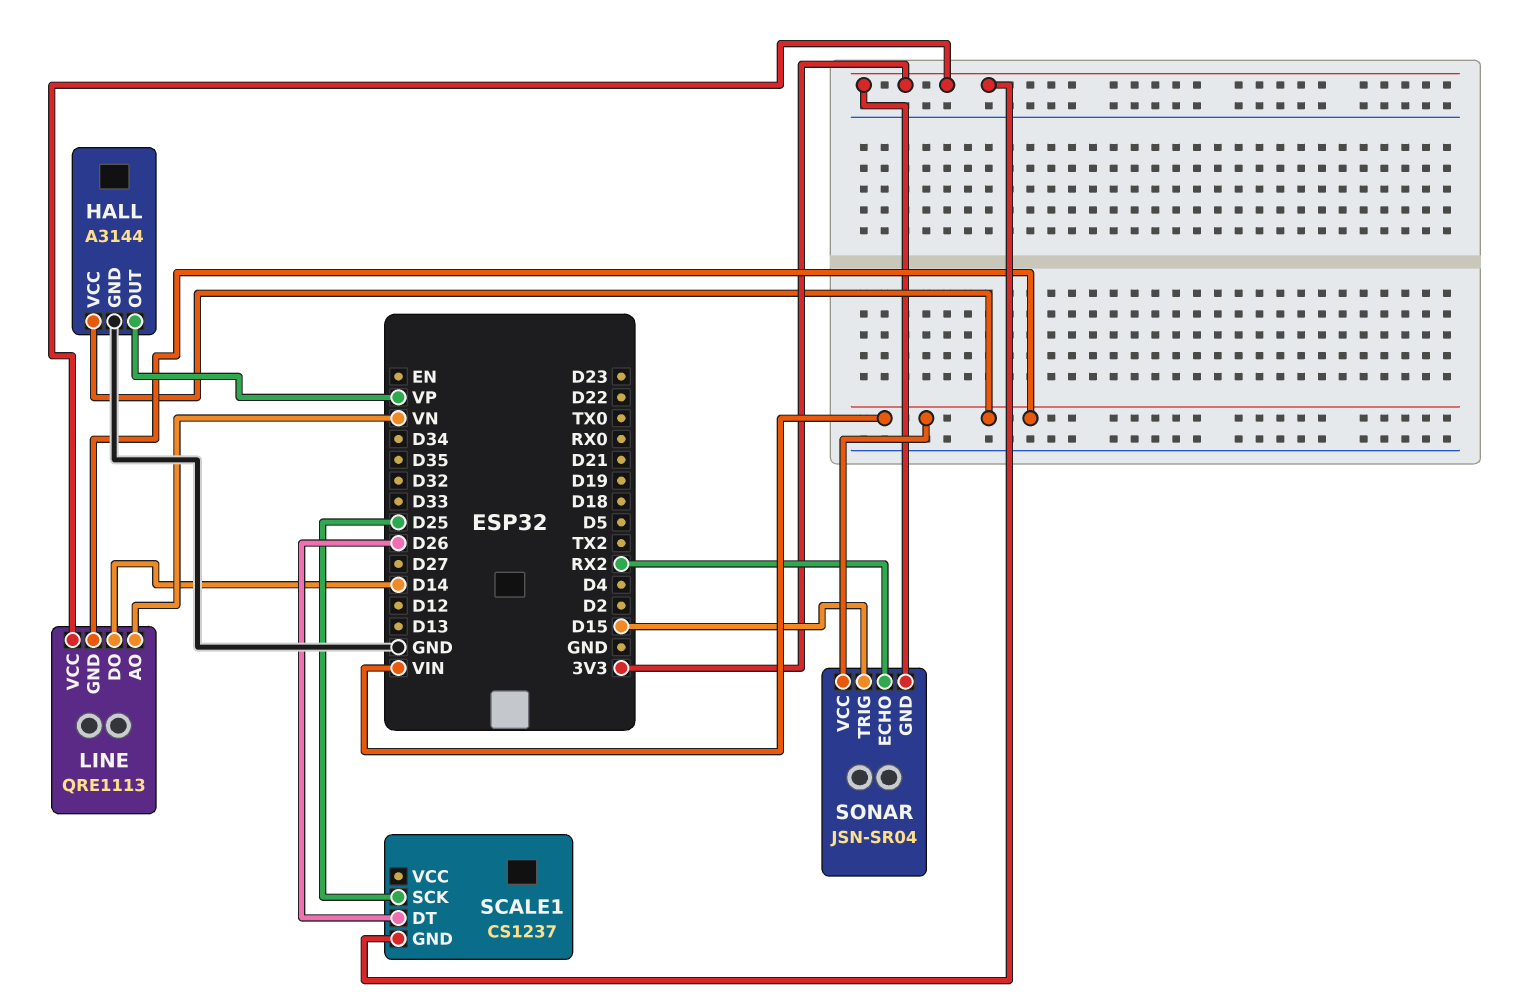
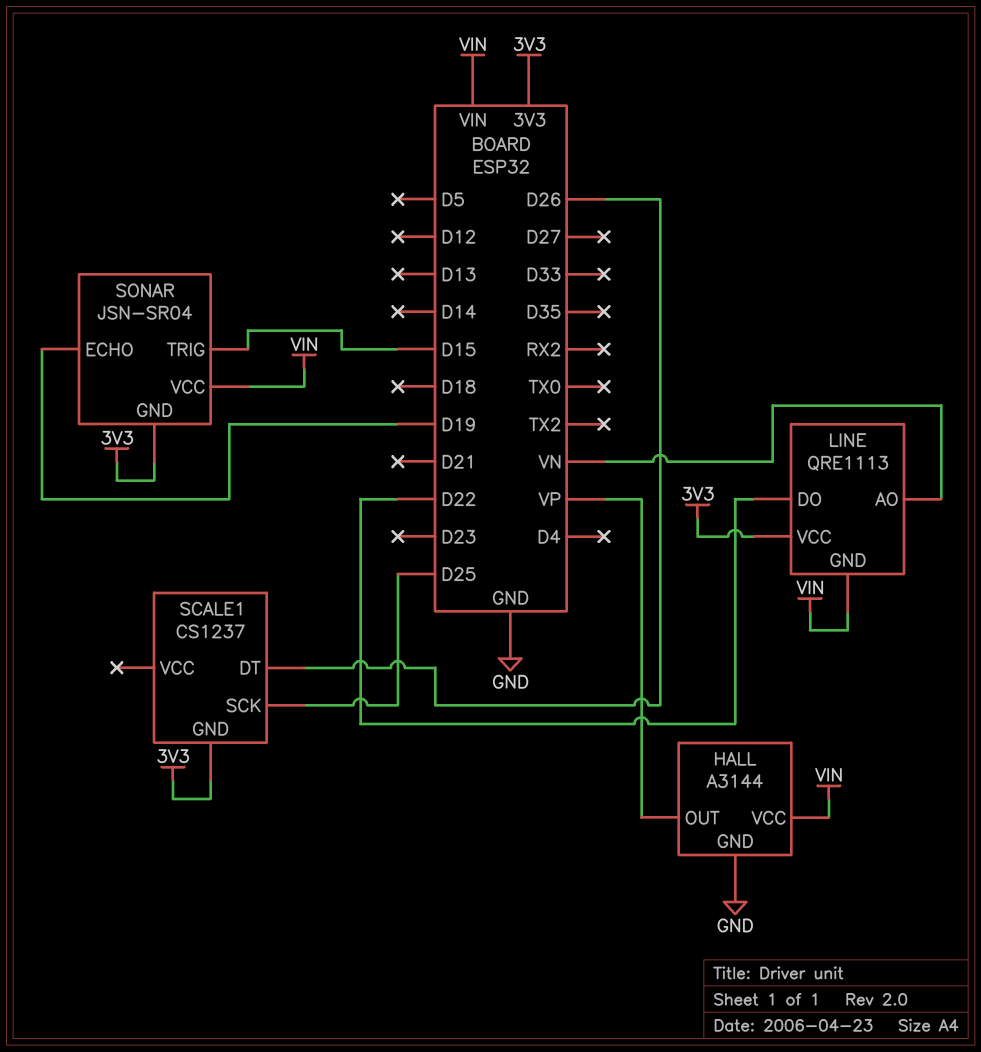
LINE pin DO: D14 -> D22
SONAR pin ECHO: RX2 -> D19

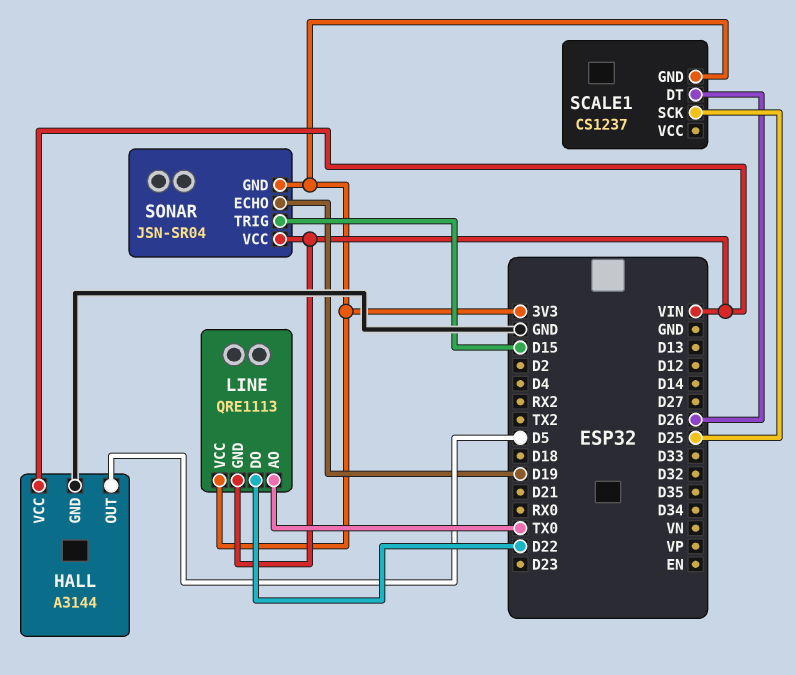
HALL pin OUT: VP -> D5
LINE pin AO: VN -> TX0

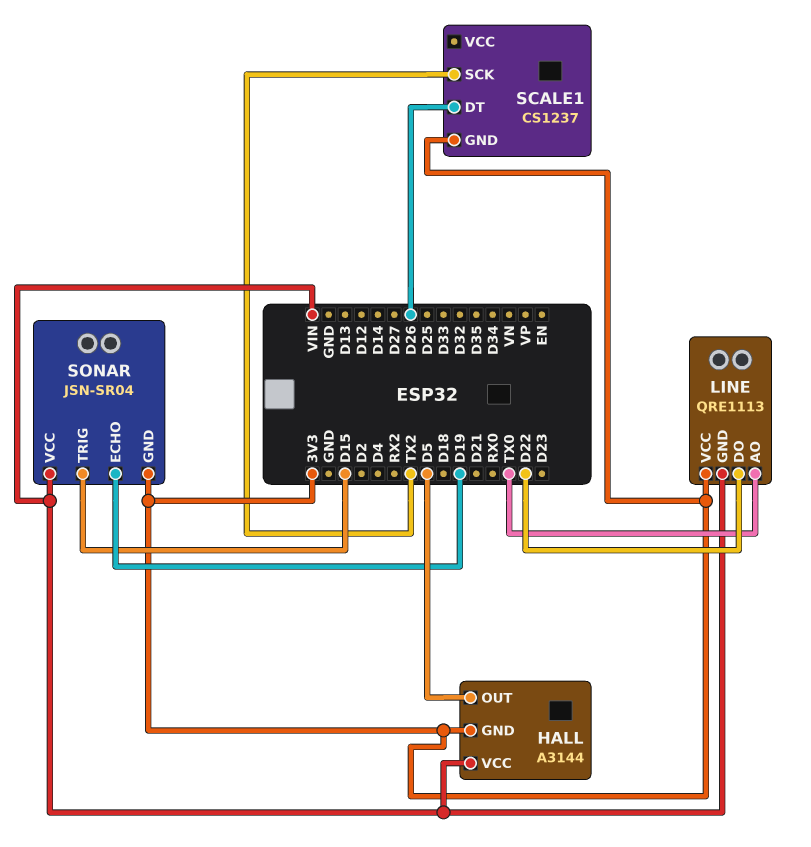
HALL pin GND: GND -> 3V3
SCALE1 pin SCK: D25 -> TX2

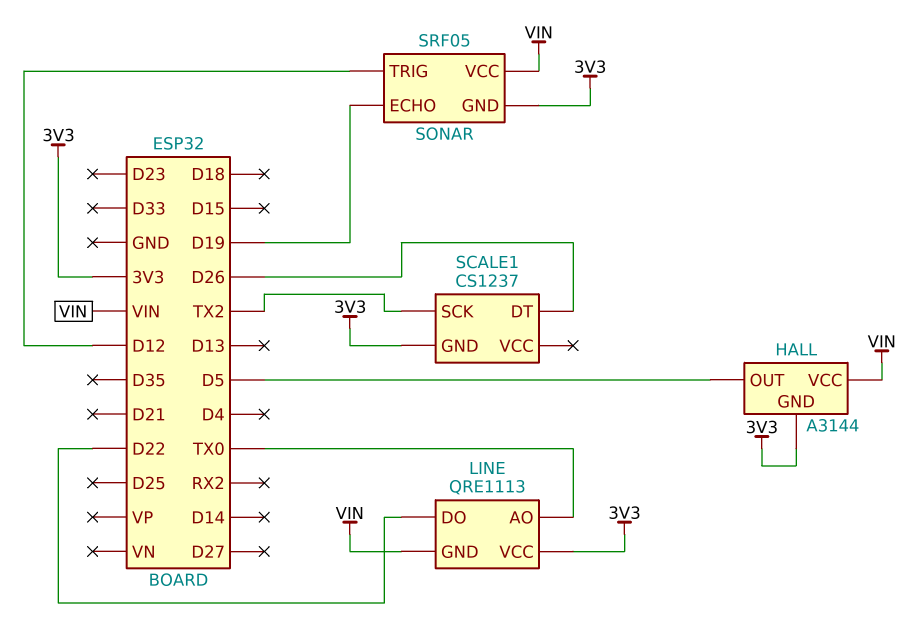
SONAR: JSN-SR04 -> SRF05
SONAR pin TRIG: D15 -> D12

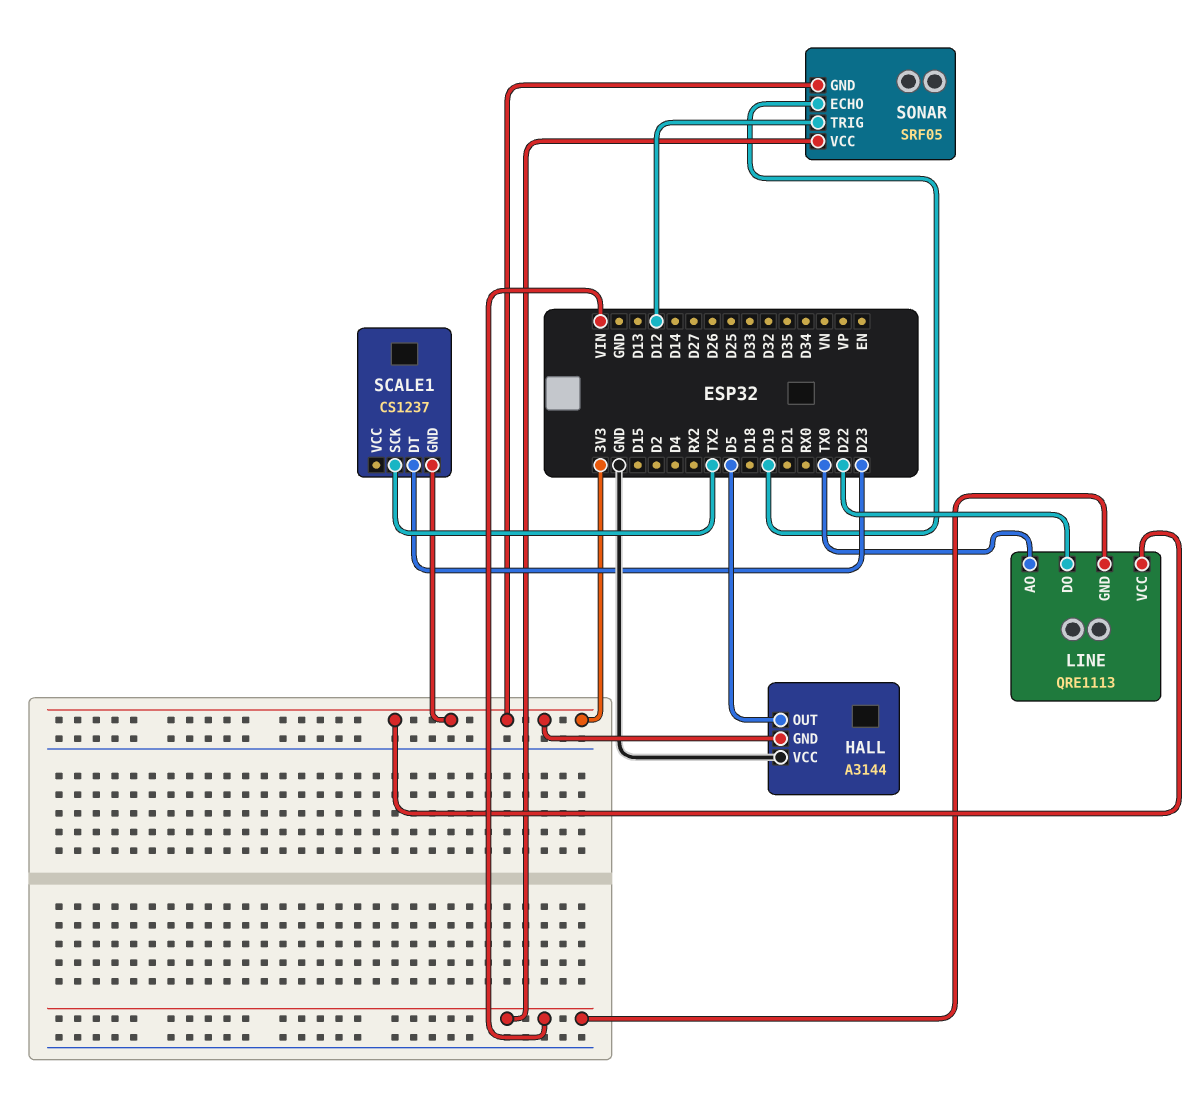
HALL pin VCC: VIN -> GND
SCALE1 pin DT: D26 -> D23

